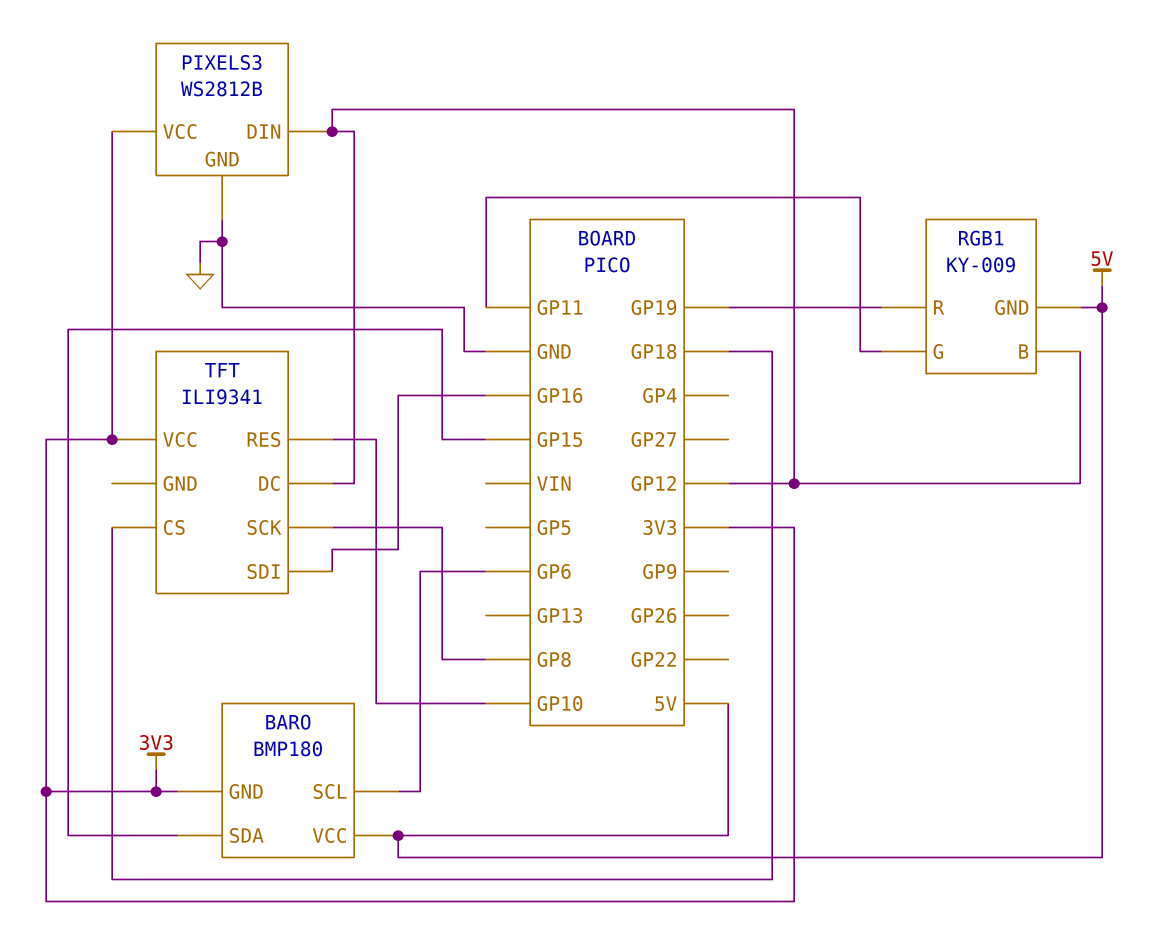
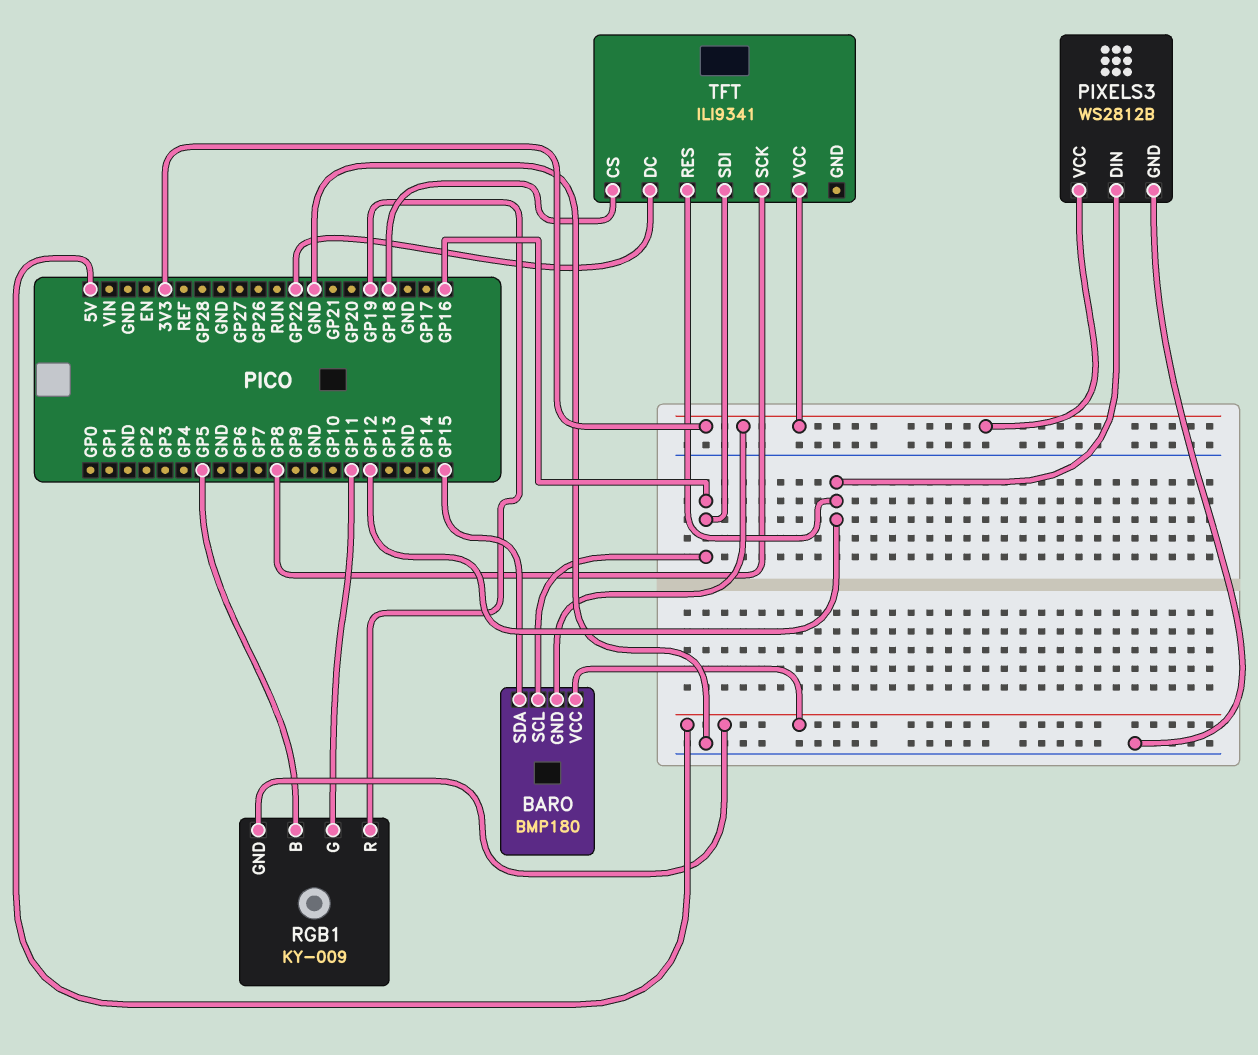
BARO pin SCL: GP6 -> GP16
RGB1 pin B: GP12 -> GP5
TFT pin DC: GP12 -> GP22
TFT pin RES: GP10 -> GP12

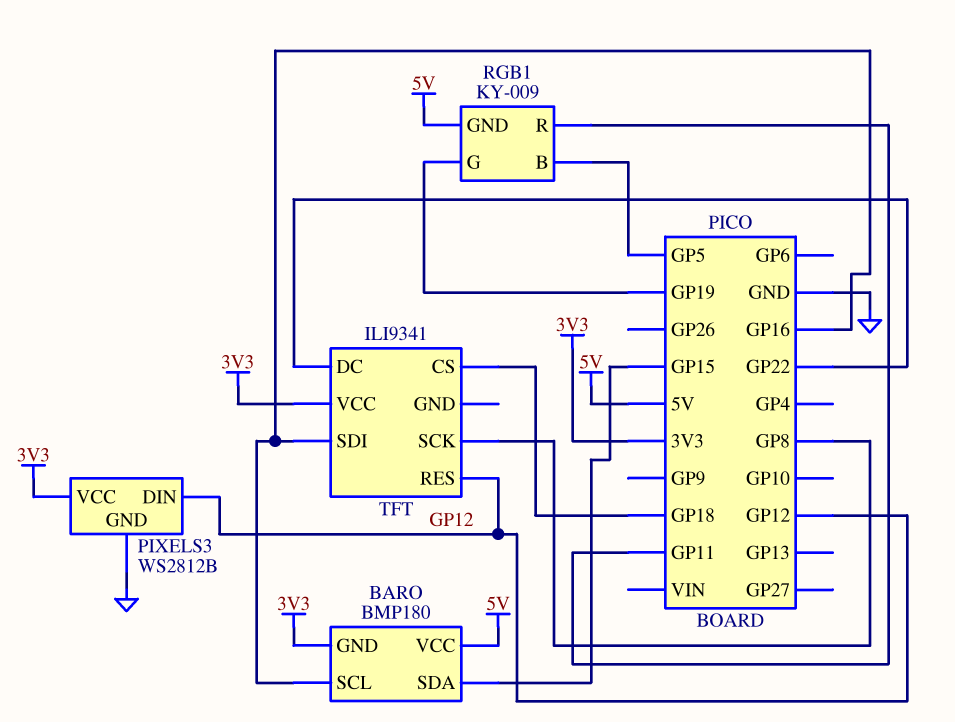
RGB1 pin G: GP11 -> GP19
RGB1 pin R: GP19 -> GP11

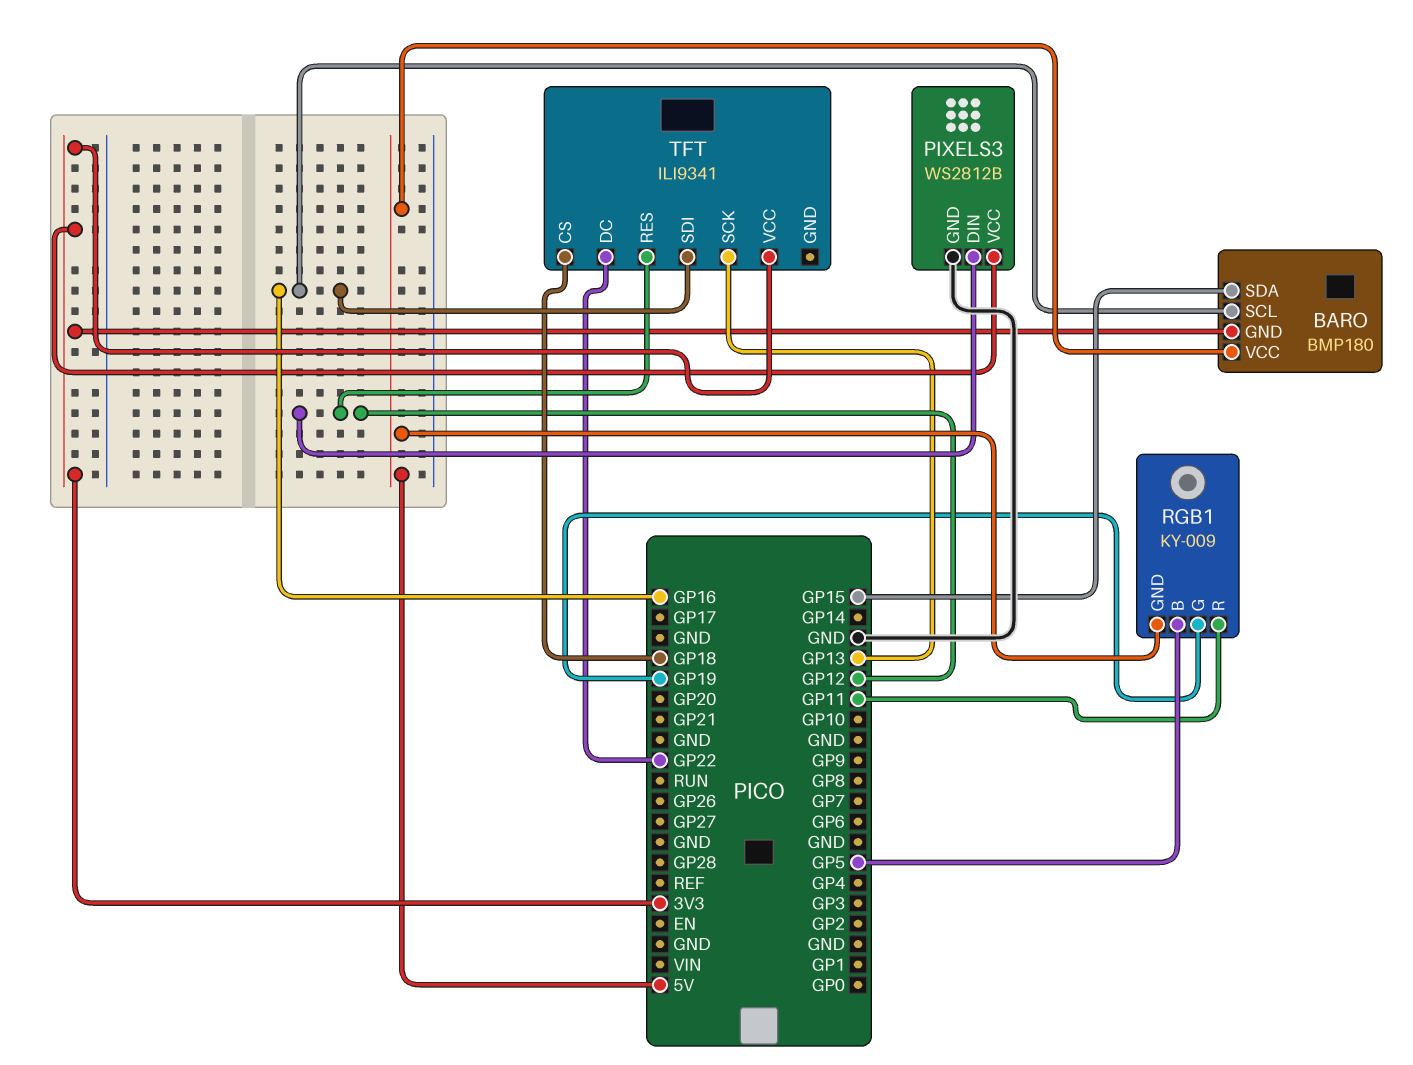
TFT pin SCK: GP8 -> GP13

